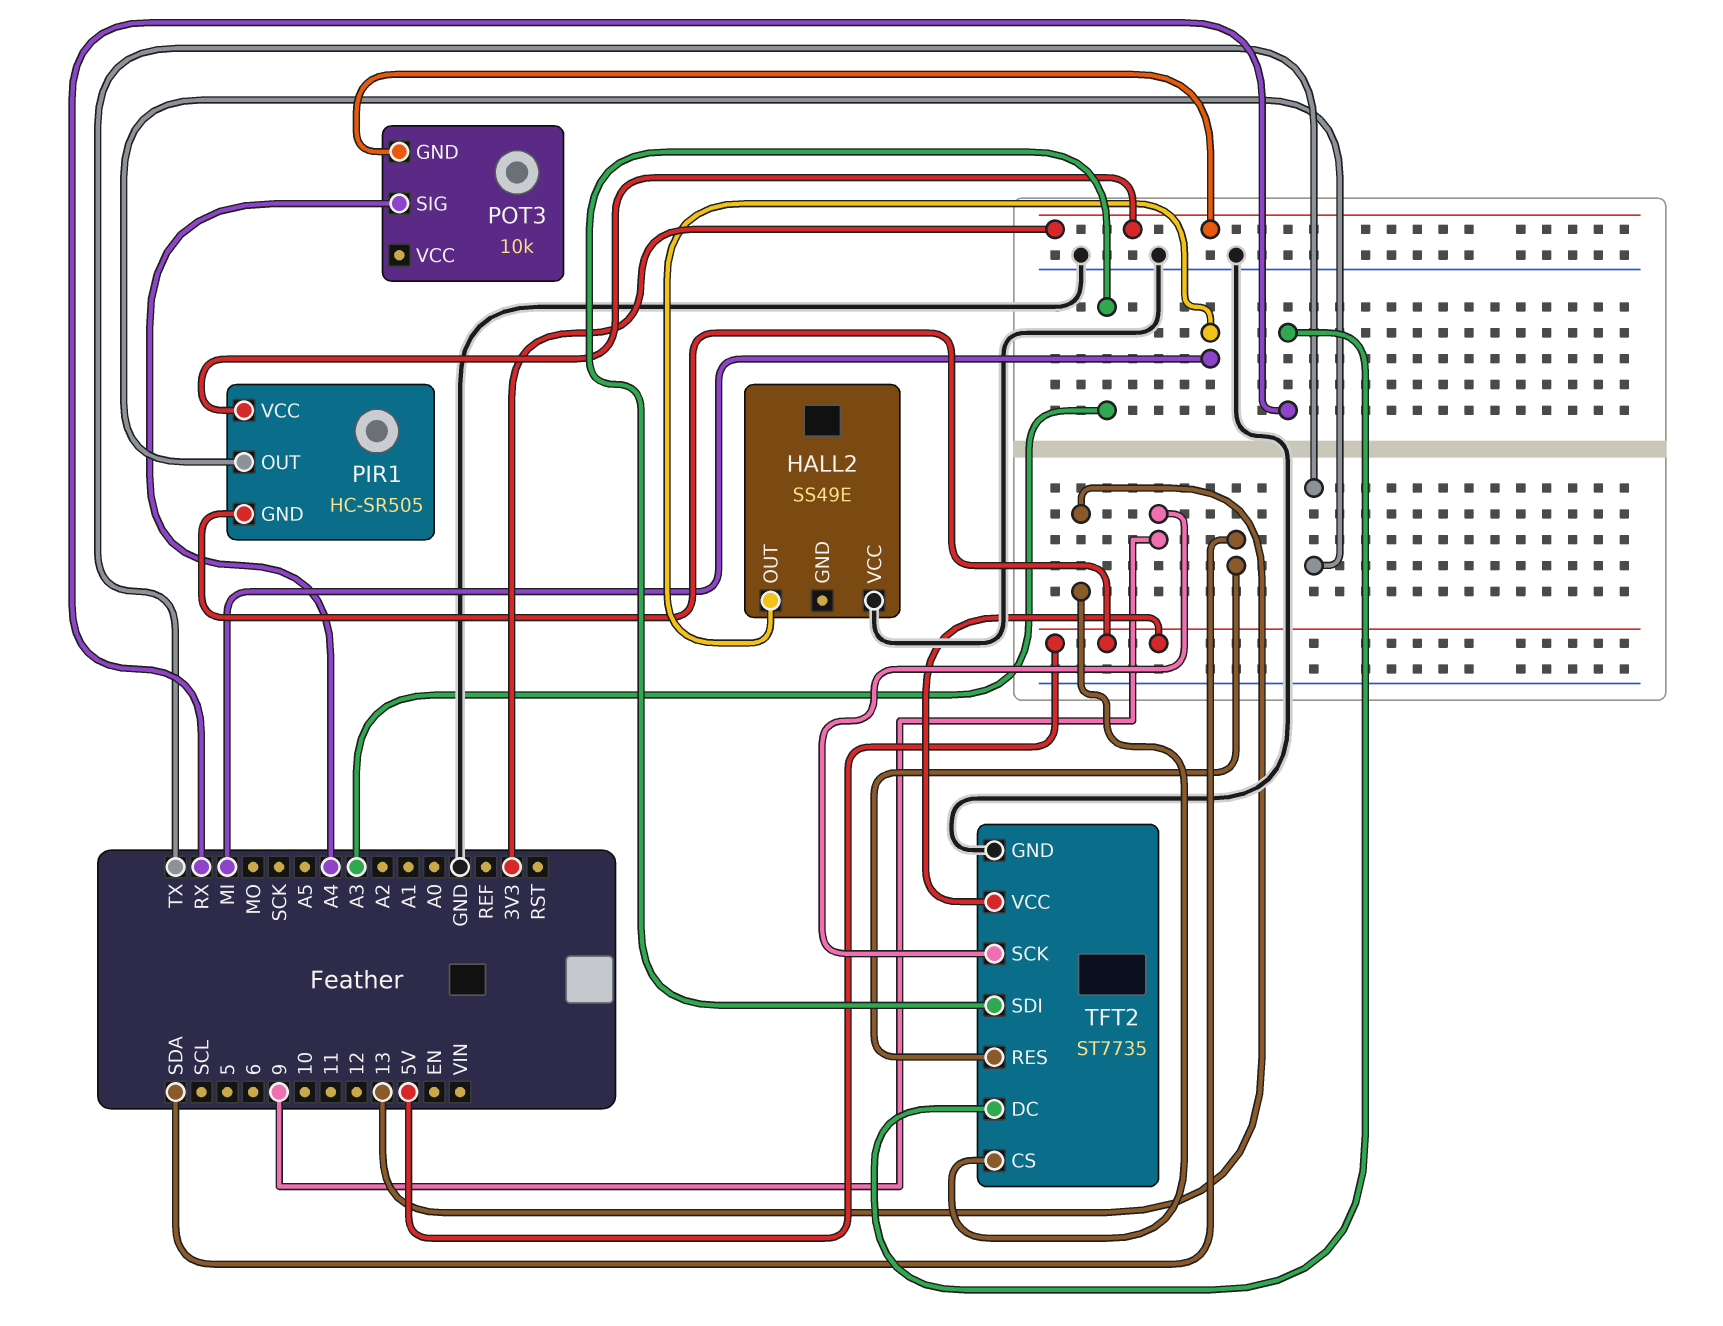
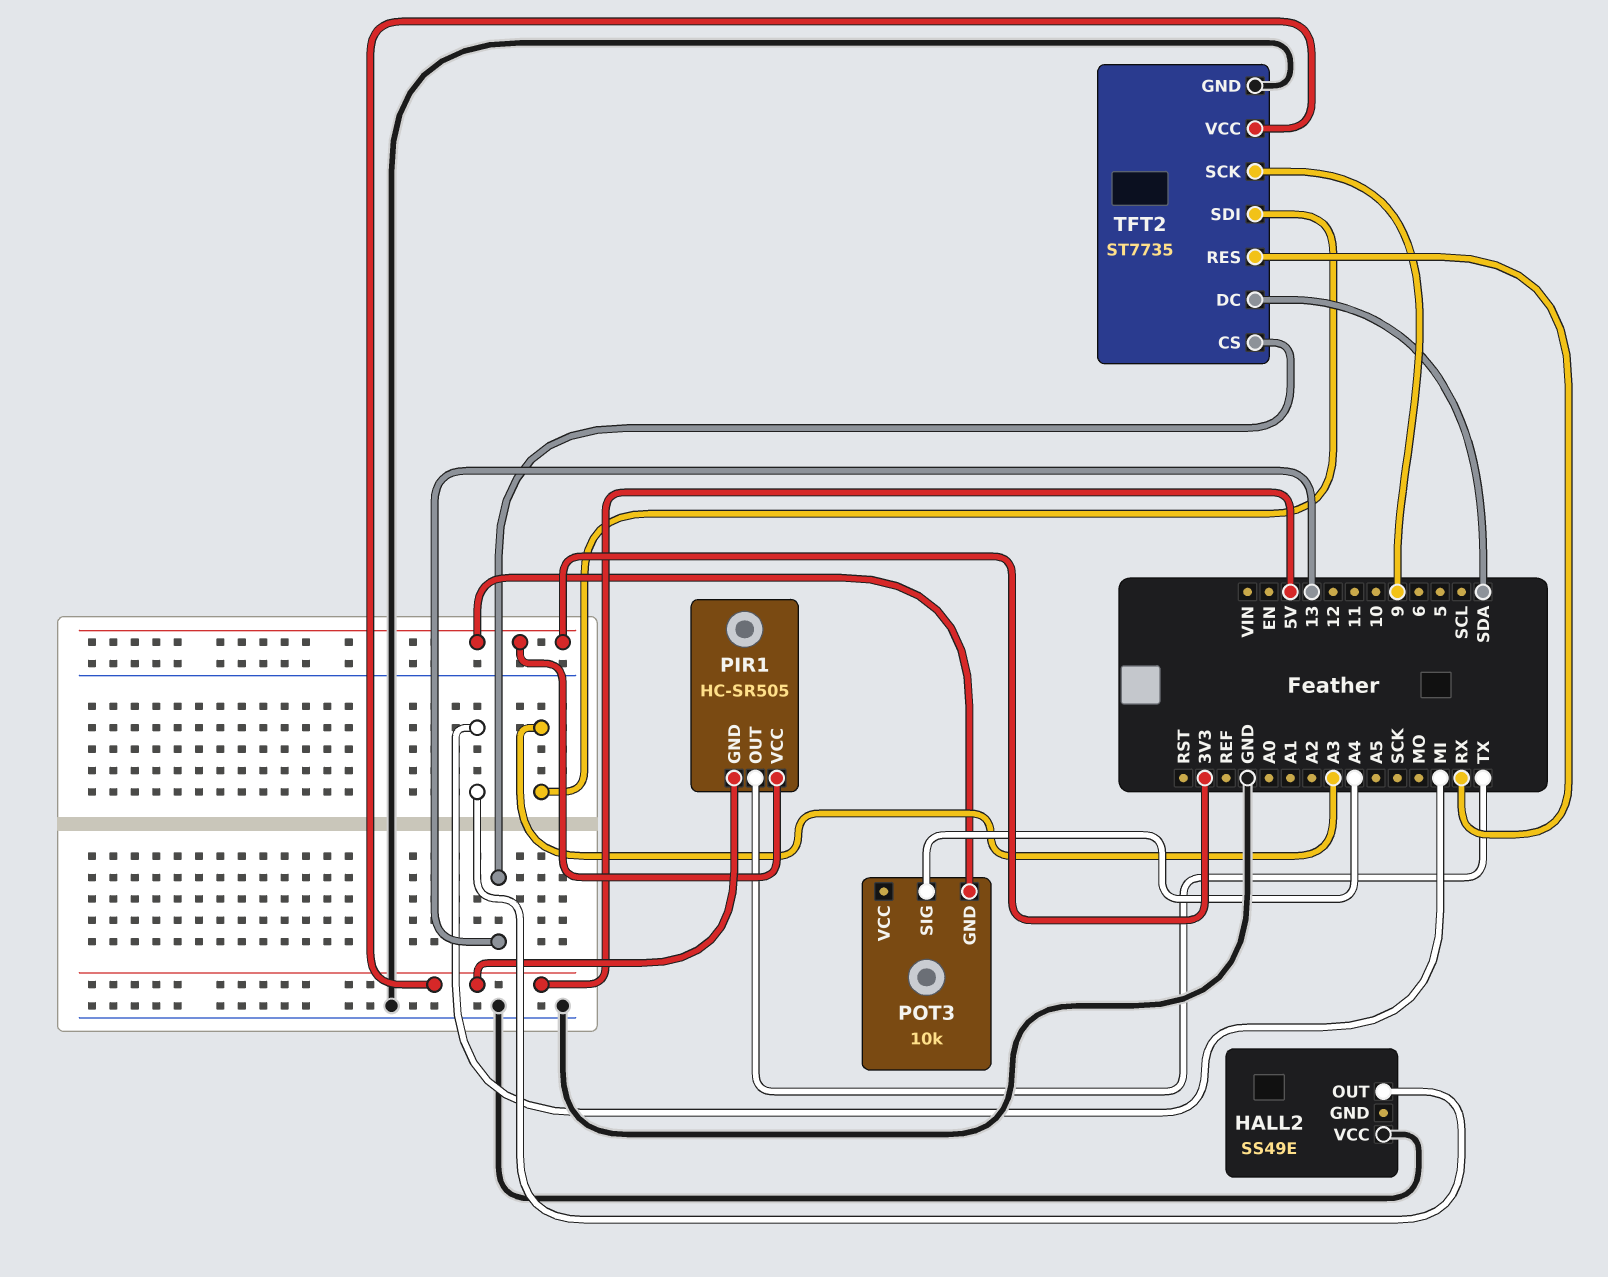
TFT2 pin DC: RX -> SDA
TFT2 pin RES: SDA -> RX

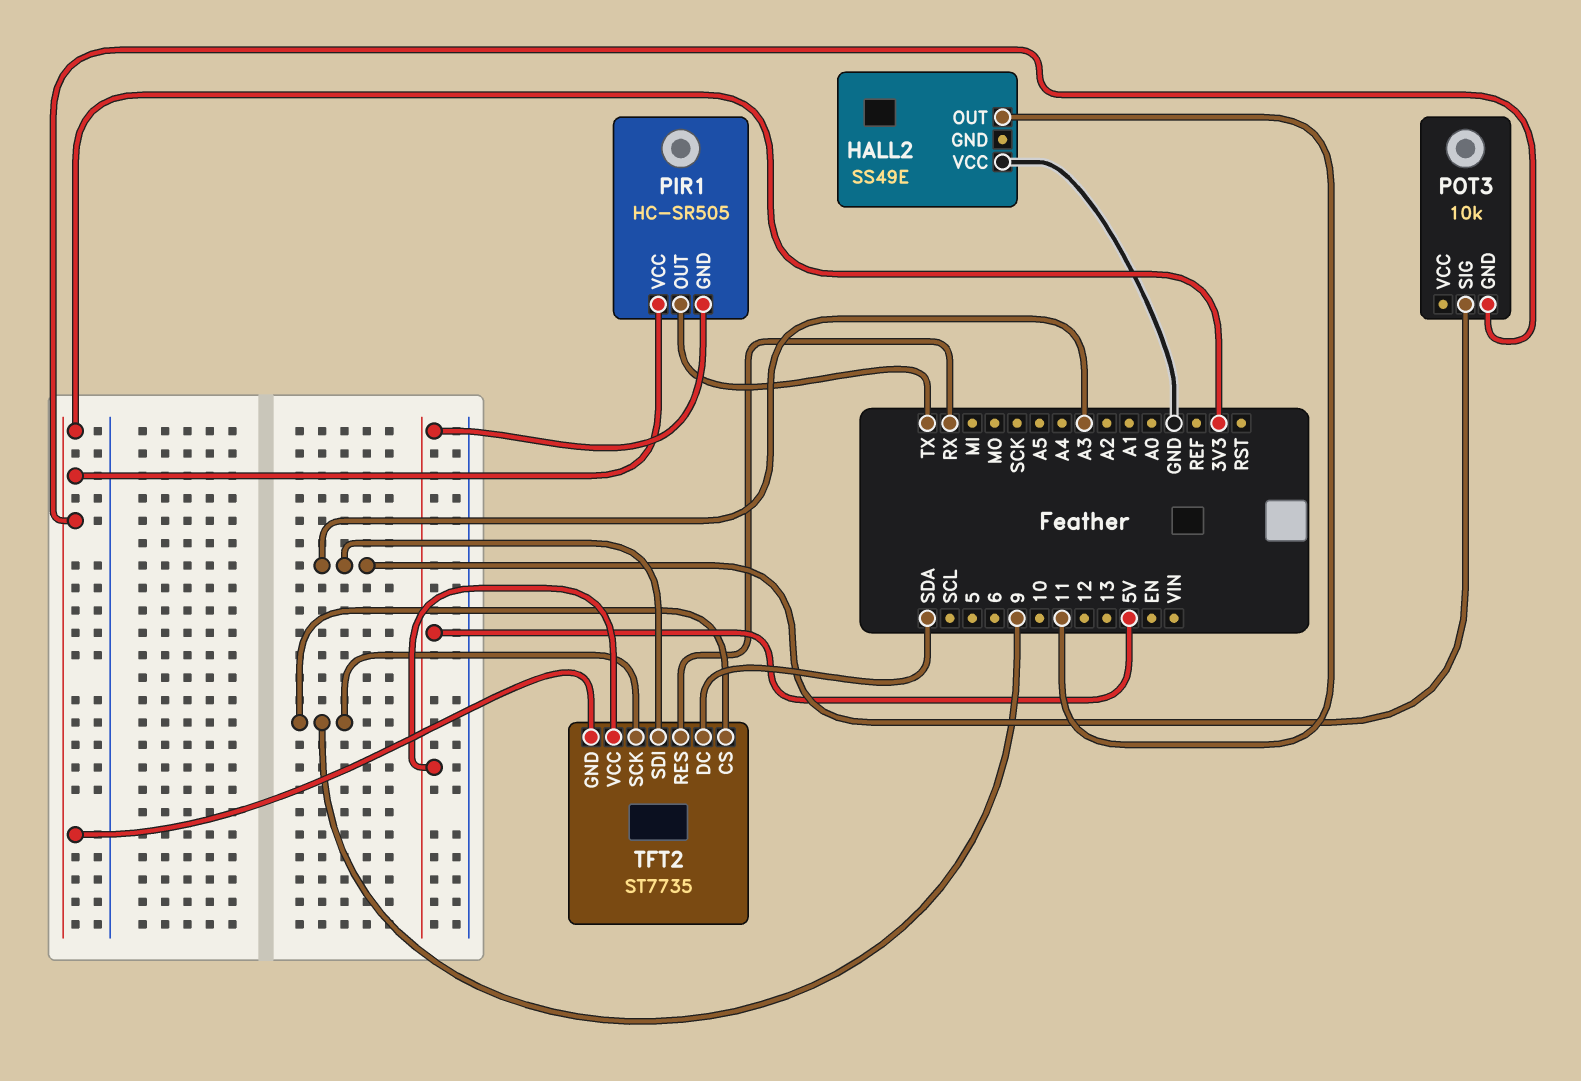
HALL2 pin OUT: MI -> 11
POT3 pin SIG: A4 -> A3
TFT2 pin CS: 13 -> 9
TFT2 pin GND: GND -> 3V3

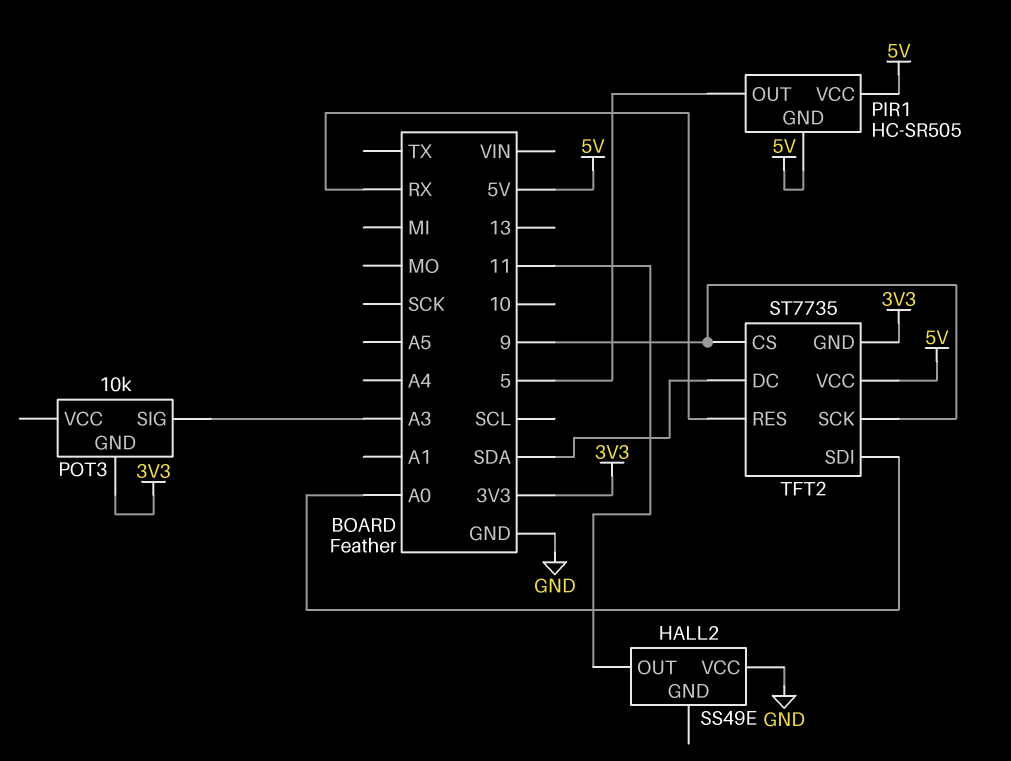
PIR1 pin OUT: TX -> 5
PIR1 pin VCC: 3V3 -> 5V
TFT2 pin SDI: A3 -> A0

